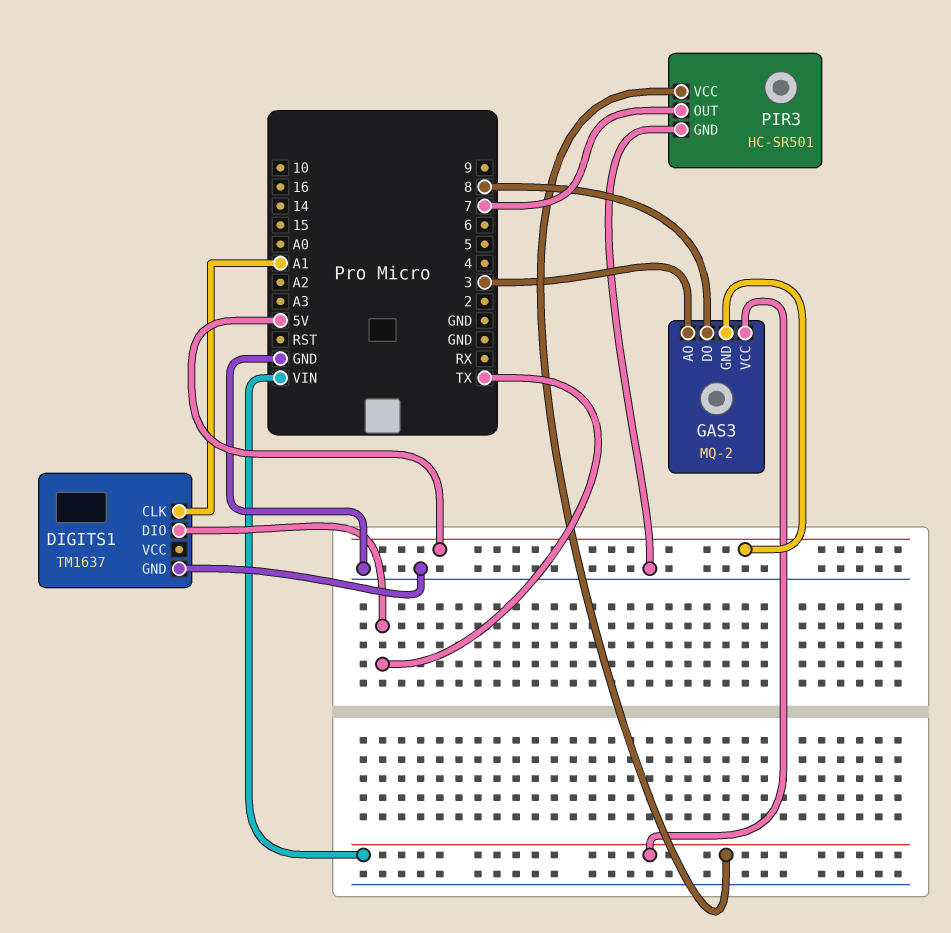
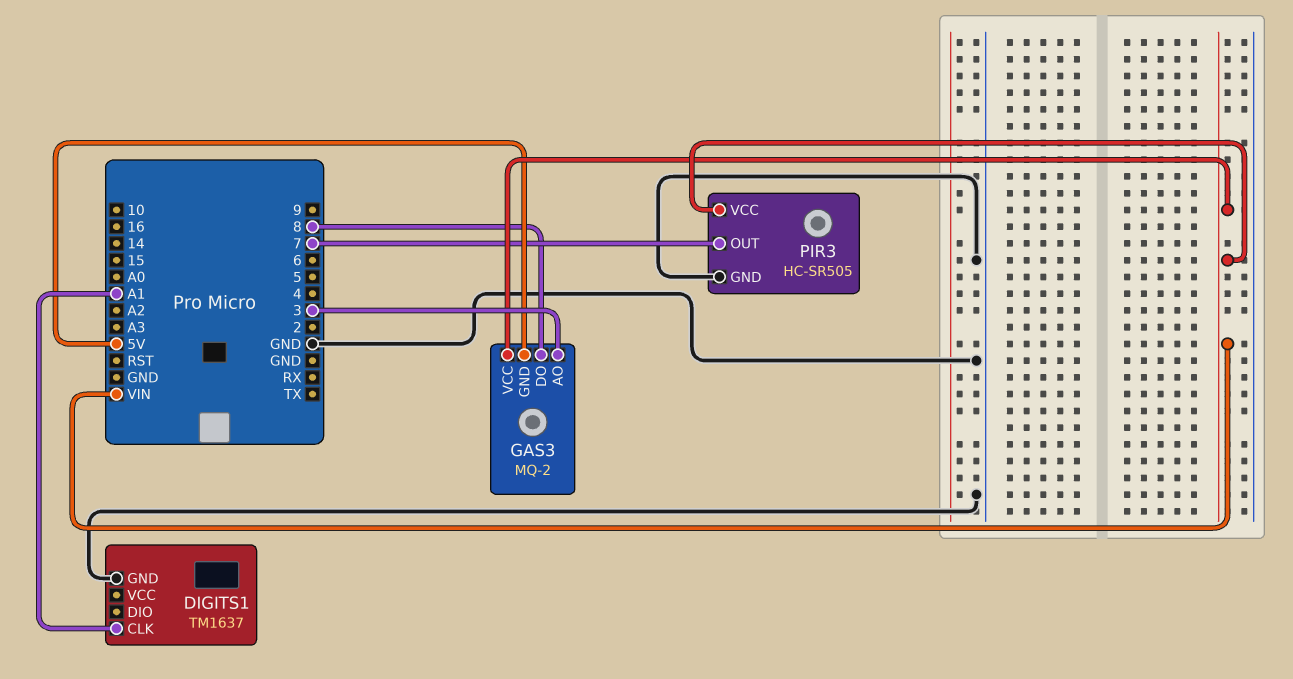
DIGITS1 pin DIO: TX -> none
PIR3: HC-SR501 -> HC-SR505

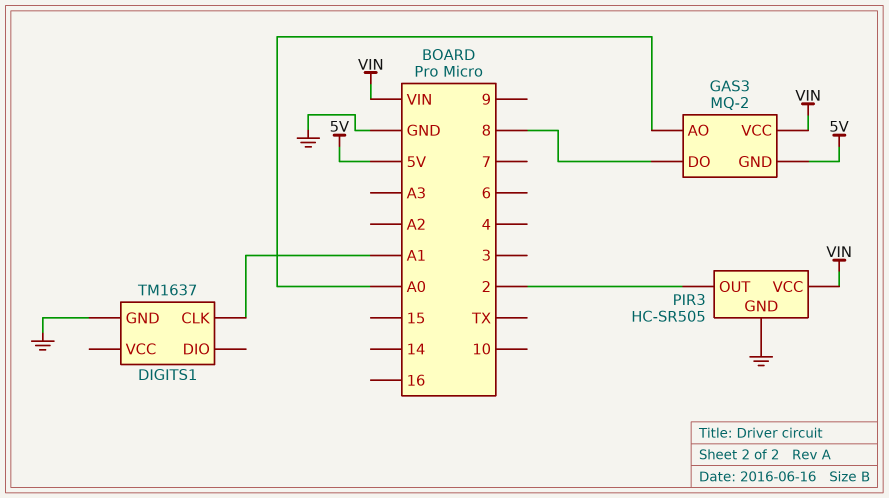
GAS3 pin AO: 3 -> A0
PIR3 pin OUT: 7 -> 2

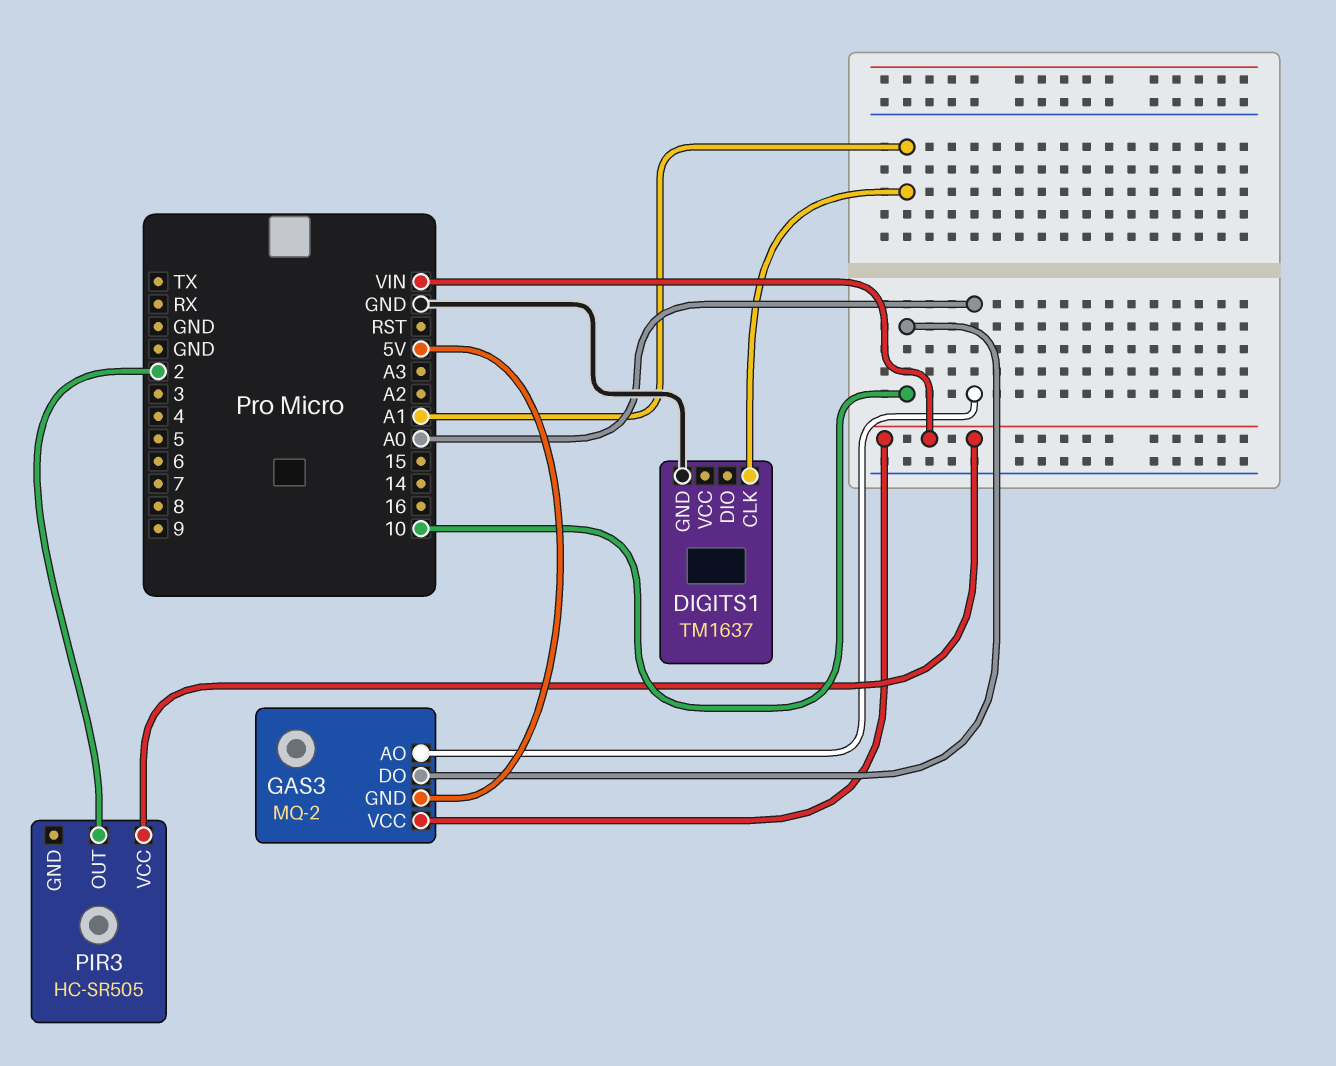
GAS3 pin DO: 8 -> 10
PIR3 pin GND: GND -> none

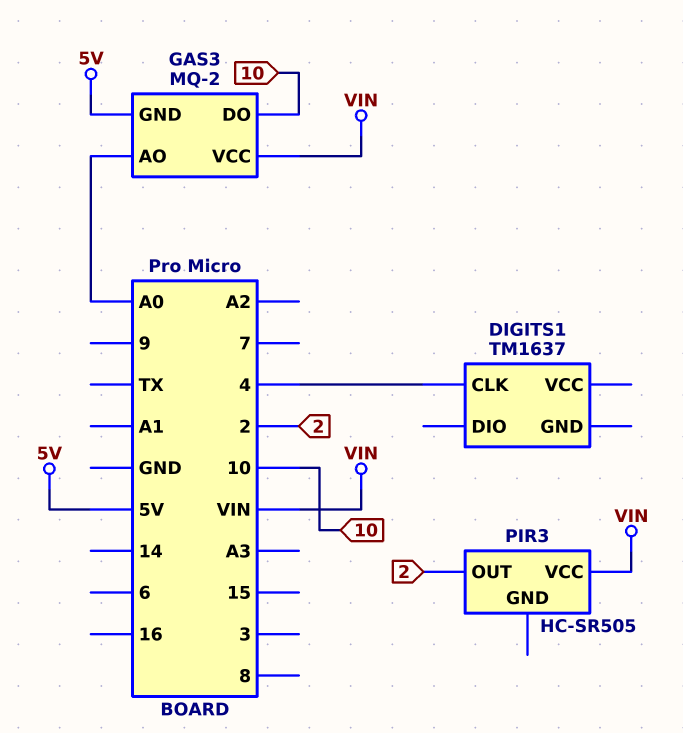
DIGITS1 pin CLK: A1 -> 4
DIGITS1 pin GND: GND -> none

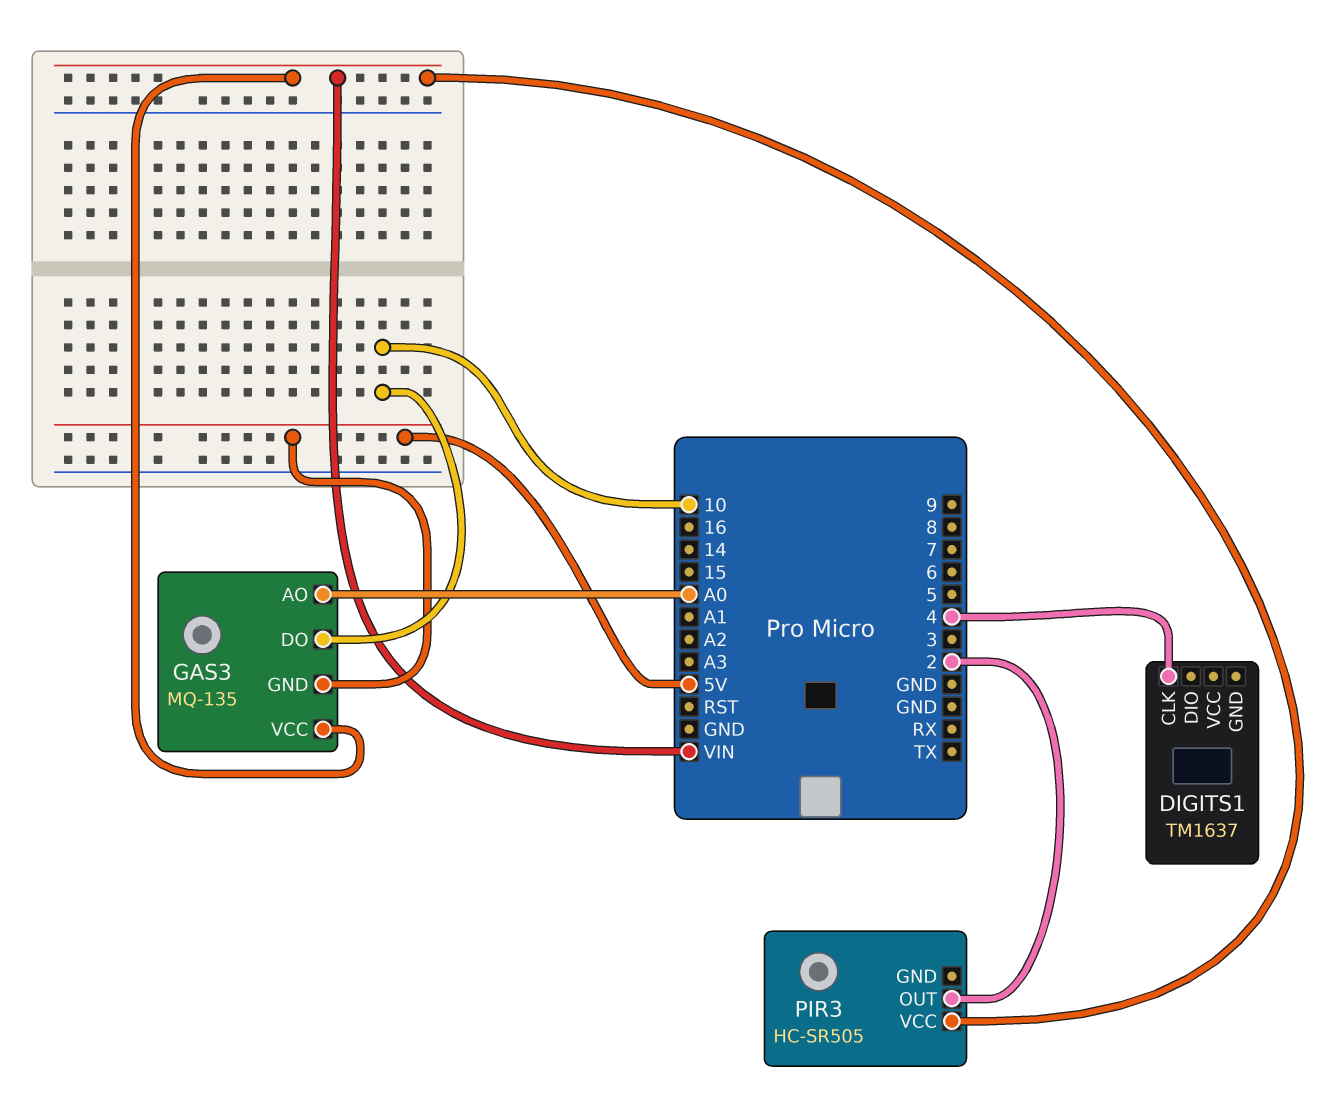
GAS3: MQ-2 -> MQ-135

